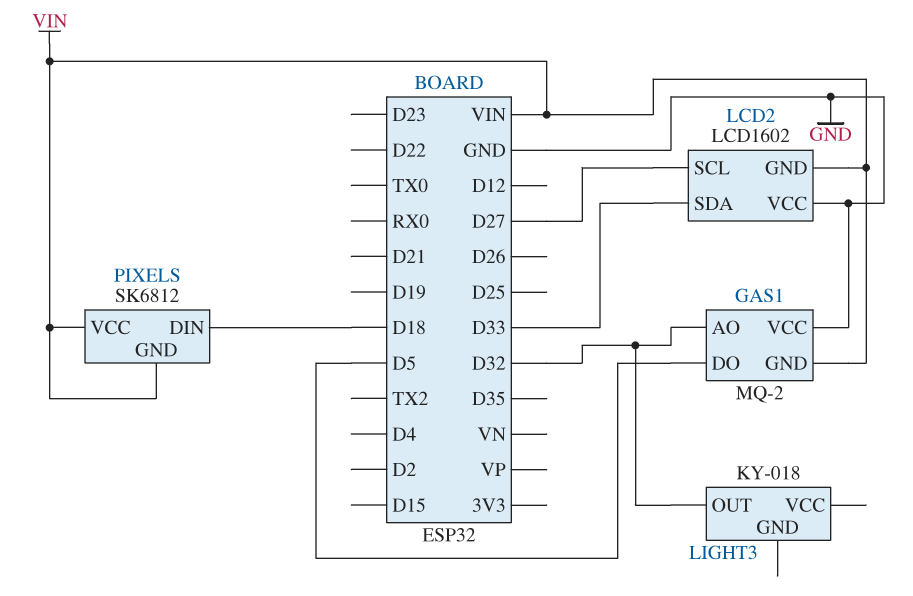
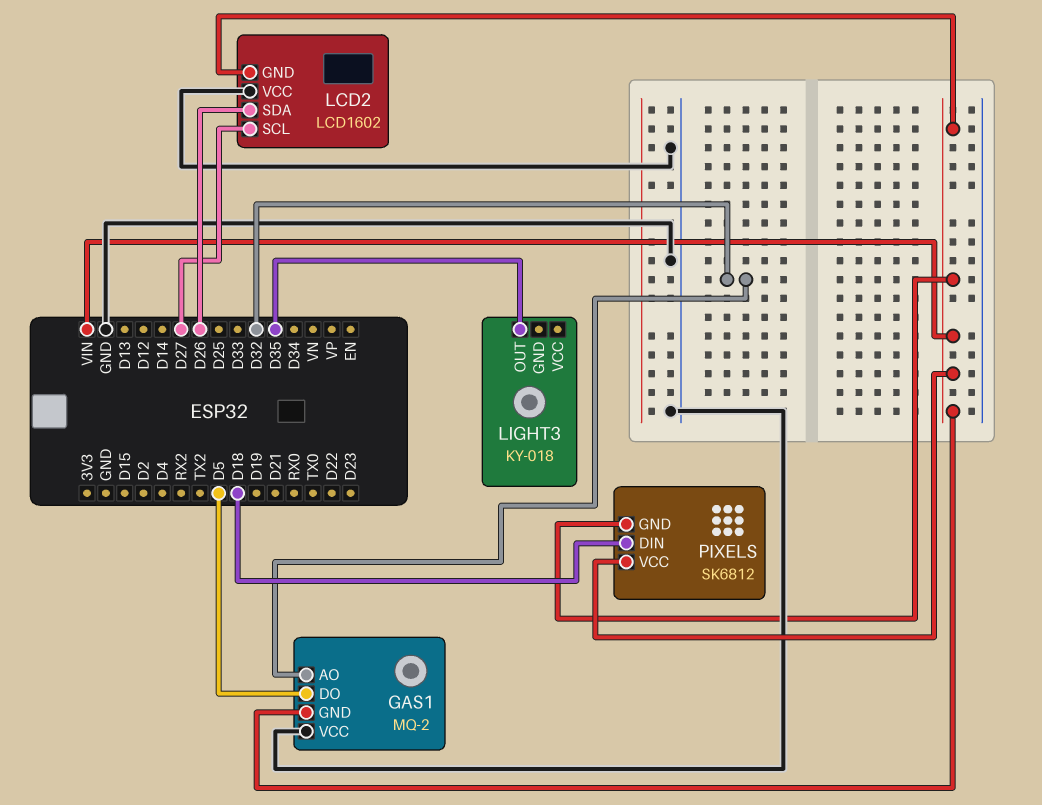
LCD2 pin SDA: D33 -> D26
LIGHT3 pin OUT: D32 -> D35

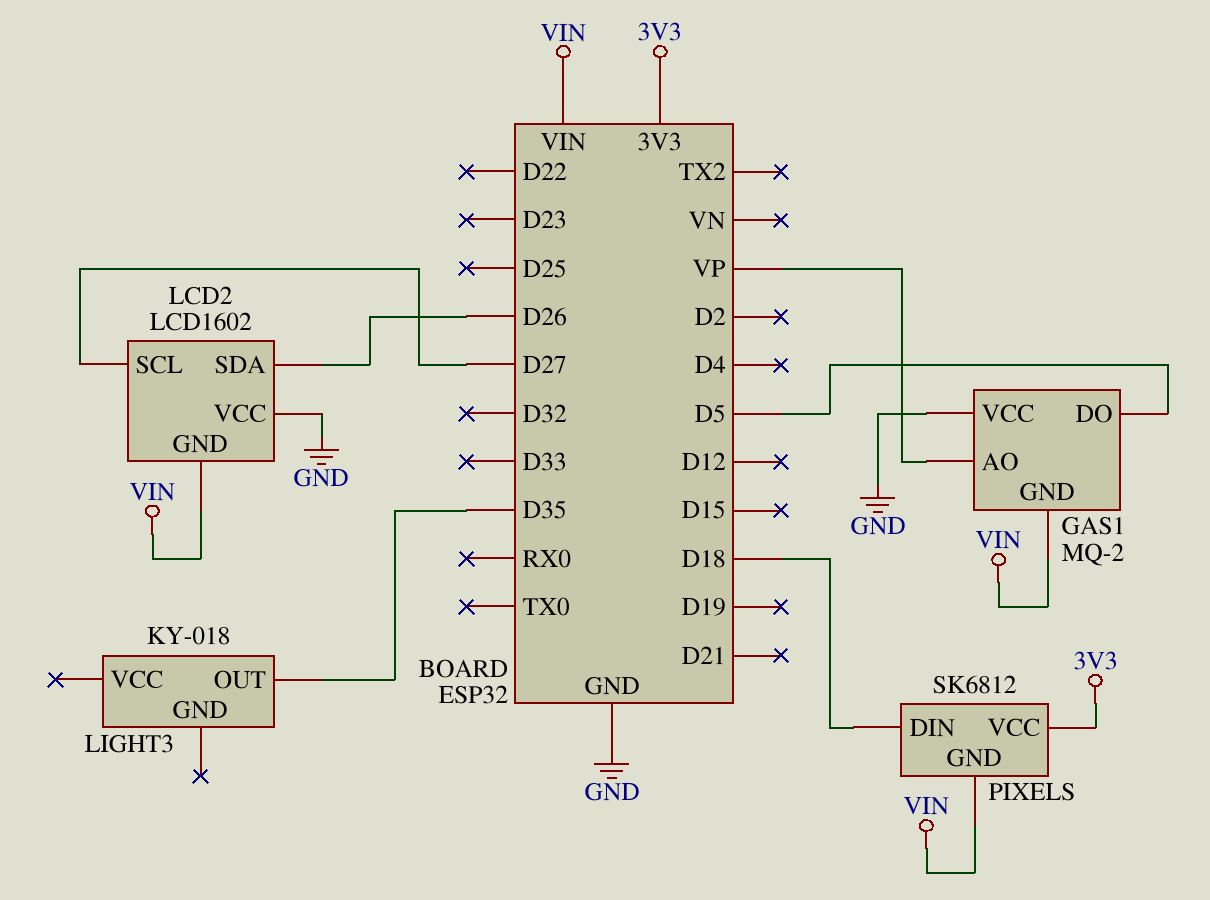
GAS1 pin AO: D32 -> VP
PIXELS pin VCC: VIN -> 3V3

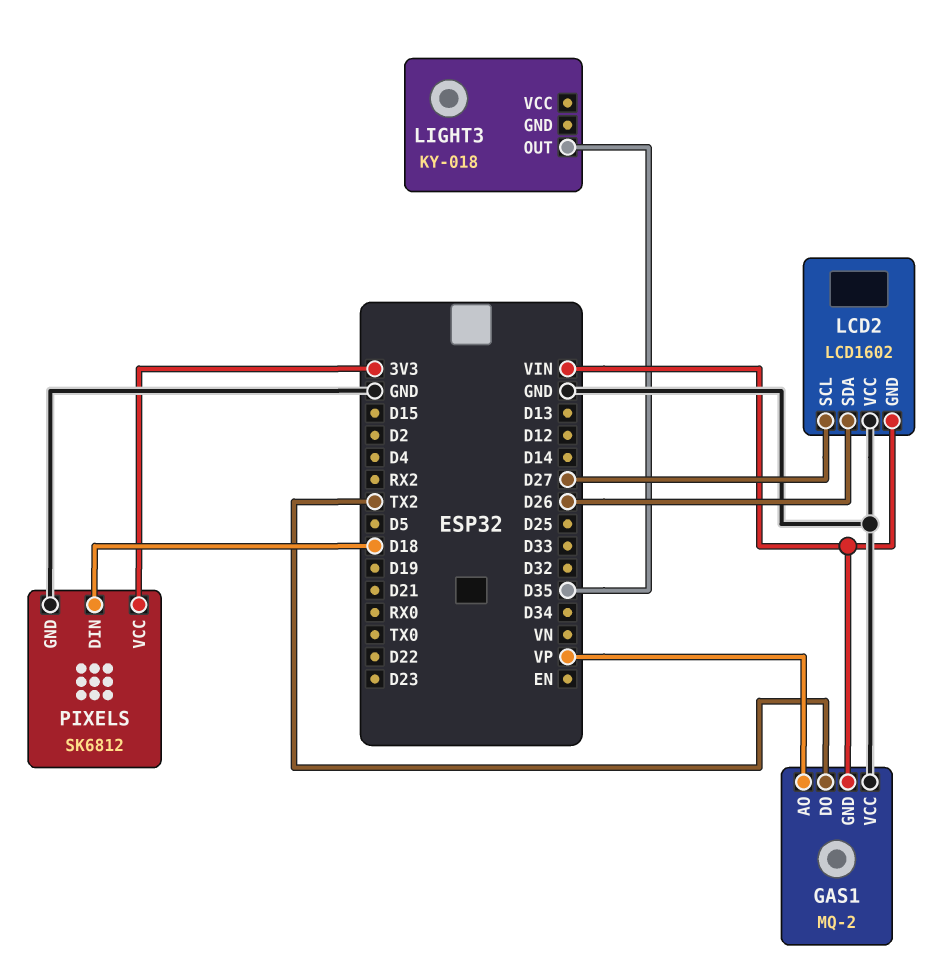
GAS1 pin DO: D5 -> TX2
PIXELS pin GND: VIN -> GND

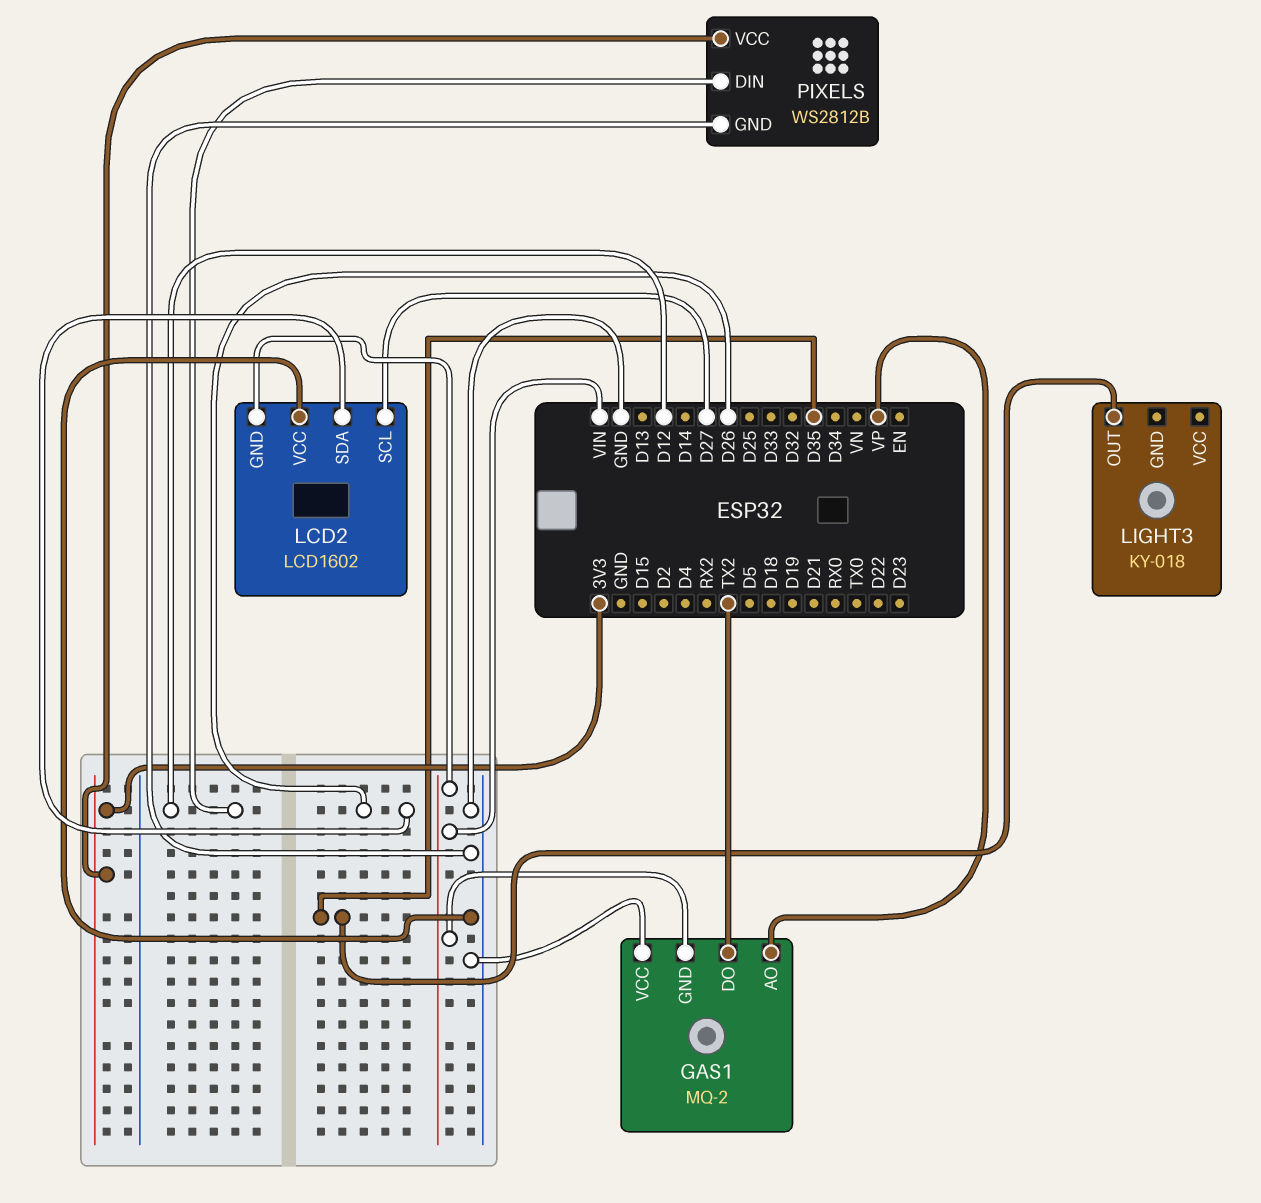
PIXELS: SK6812 -> WS2812B
PIXELS pin DIN: D18 -> D12

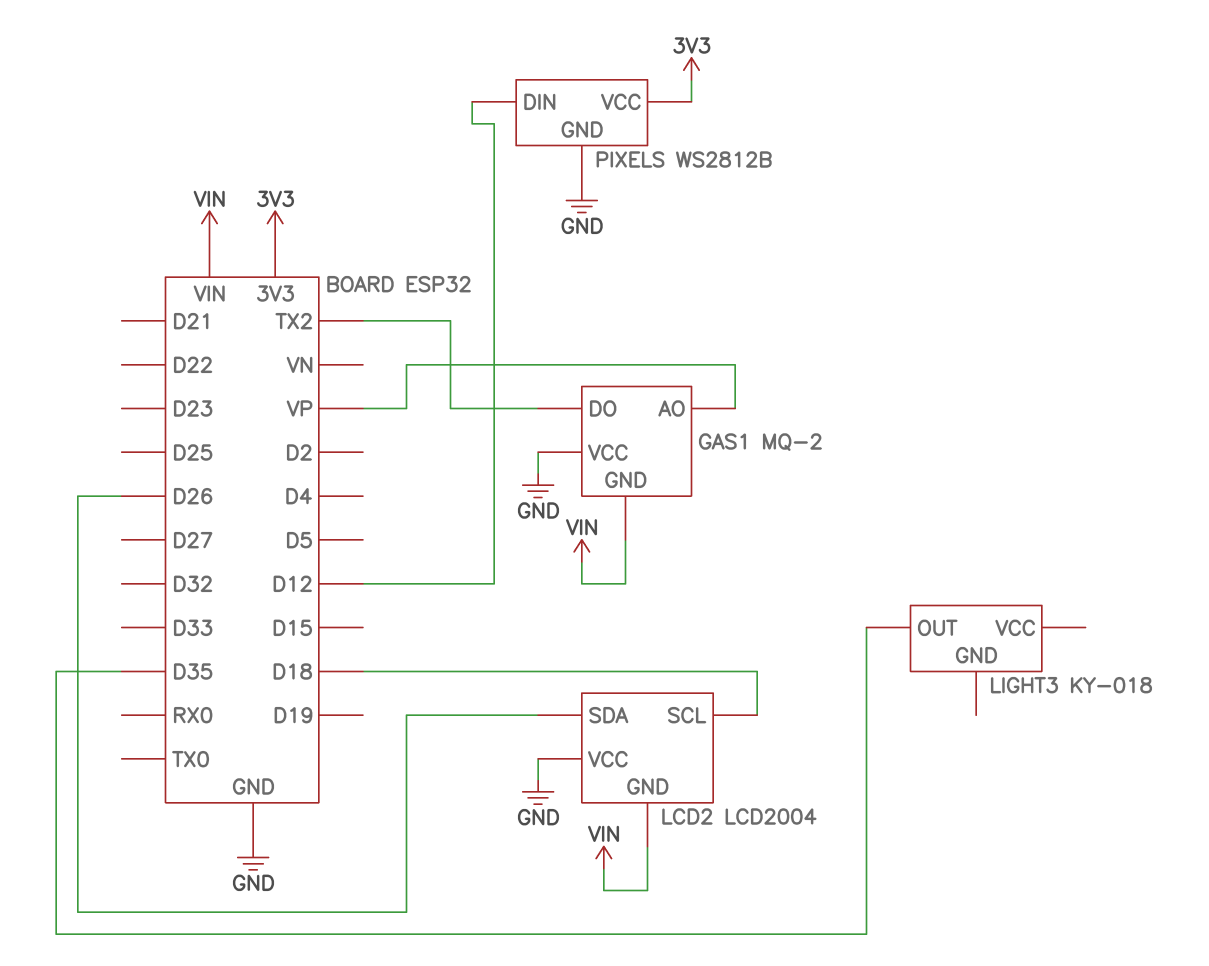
LCD2: LCD1602 -> LCD2004
LCD2 pin SCL: D27 -> D18

